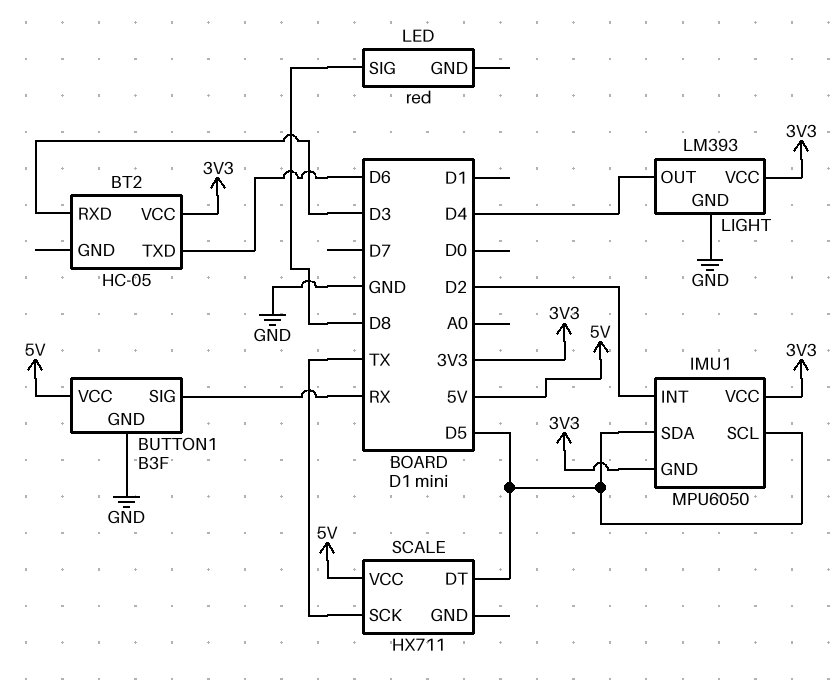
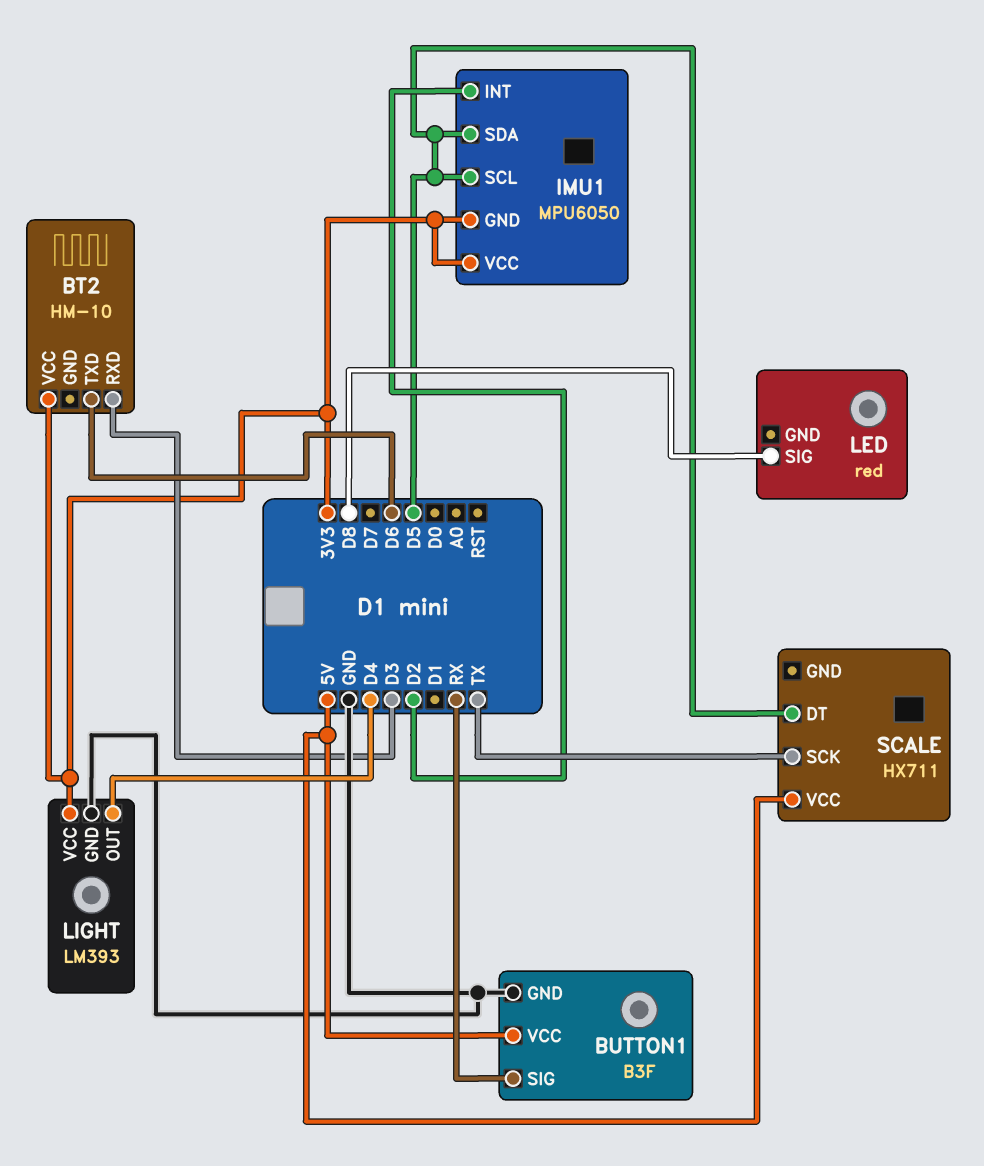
BT2: HC-05 -> HM-10

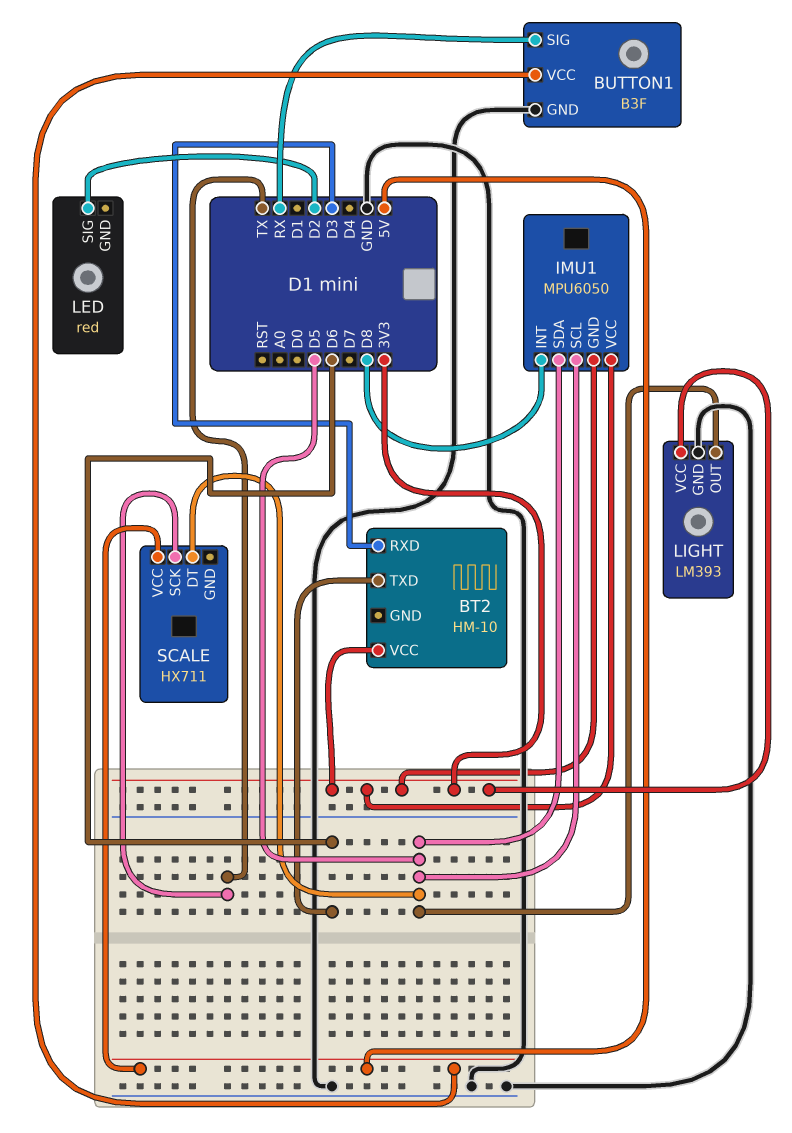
IMU1 pin INT: D2 -> D8
LED pin SIG: D8 -> D2
LIGHT pin OUT: D4 -> D5

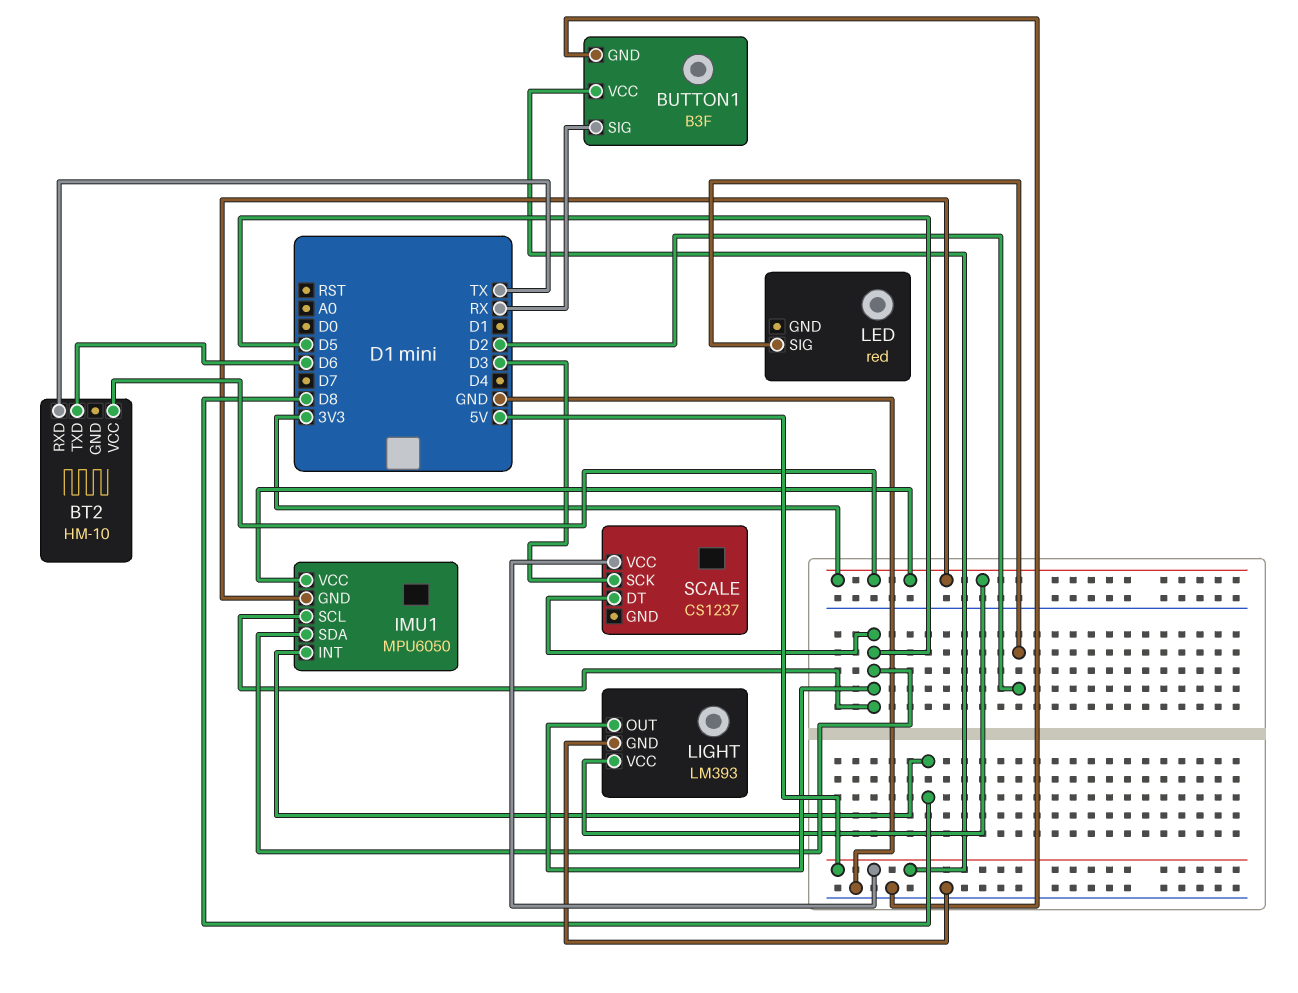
BT2 pin RXD: D3 -> TX
SCALE: HX711 -> CS1237
SCALE pin SCK: TX -> D3

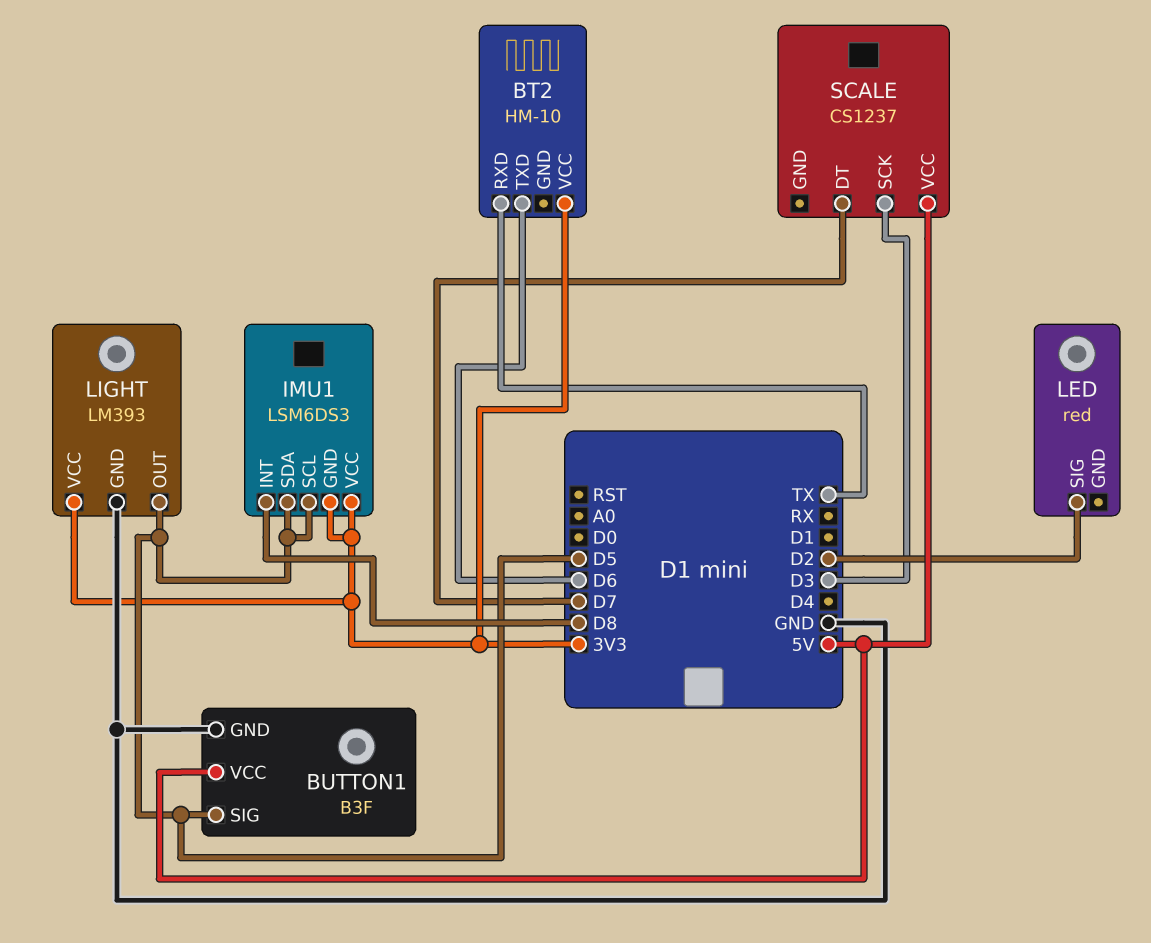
BUTTON1 pin SIG: RX -> D5
IMU1: MPU6050 -> LSM6DS3
SCALE pin DT: D5 -> D7

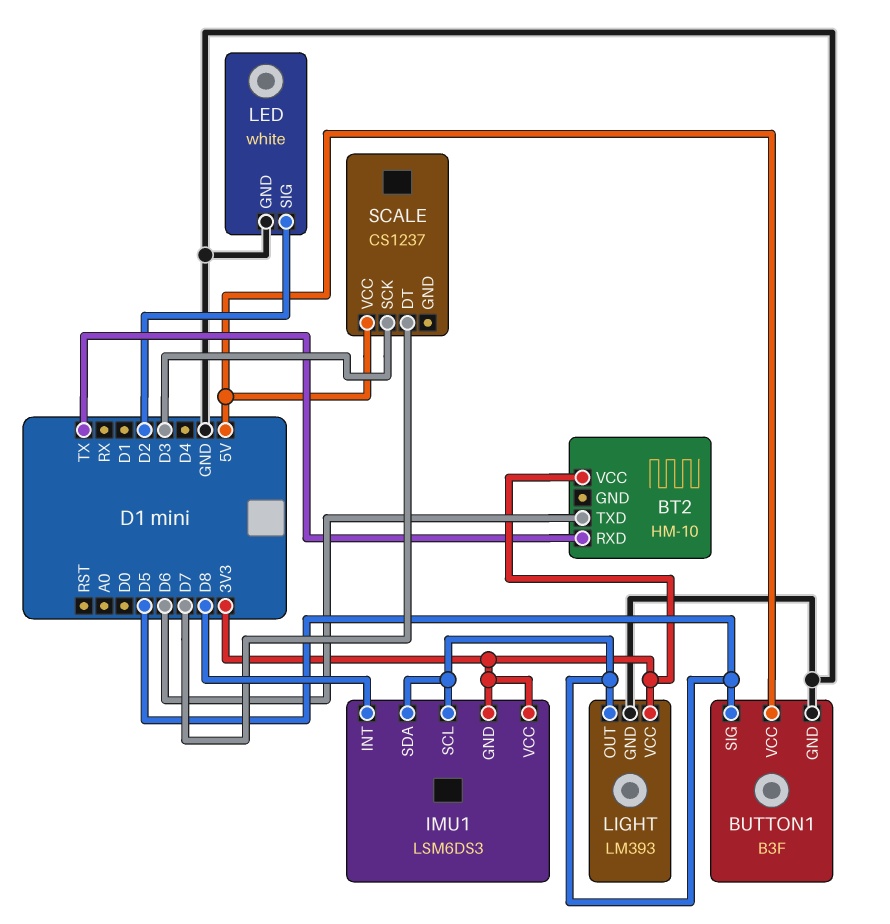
LED: red -> white
LED pin GND: none -> GND

